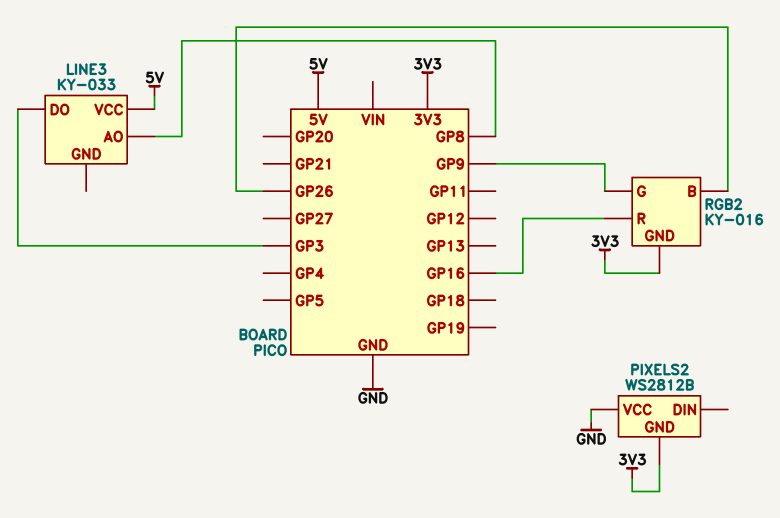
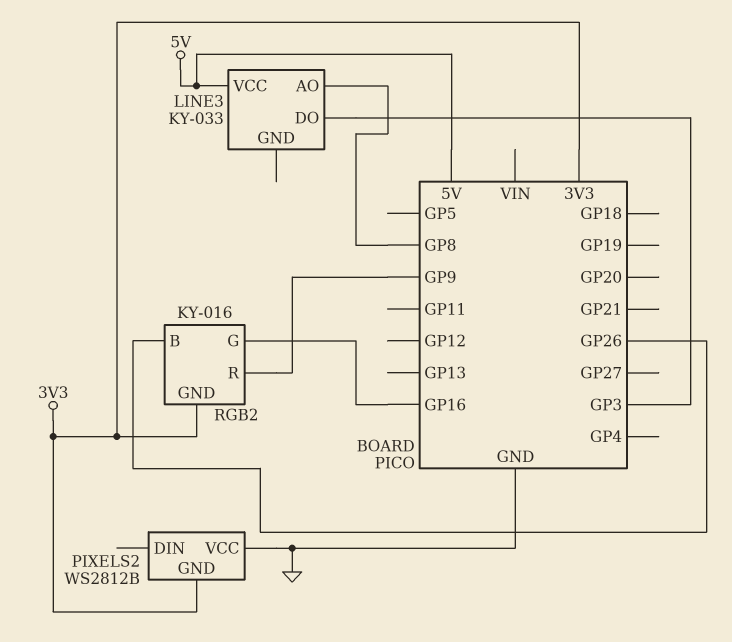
RGB2 pin G: GP9 -> GP16
RGB2 pin R: GP16 -> GP9

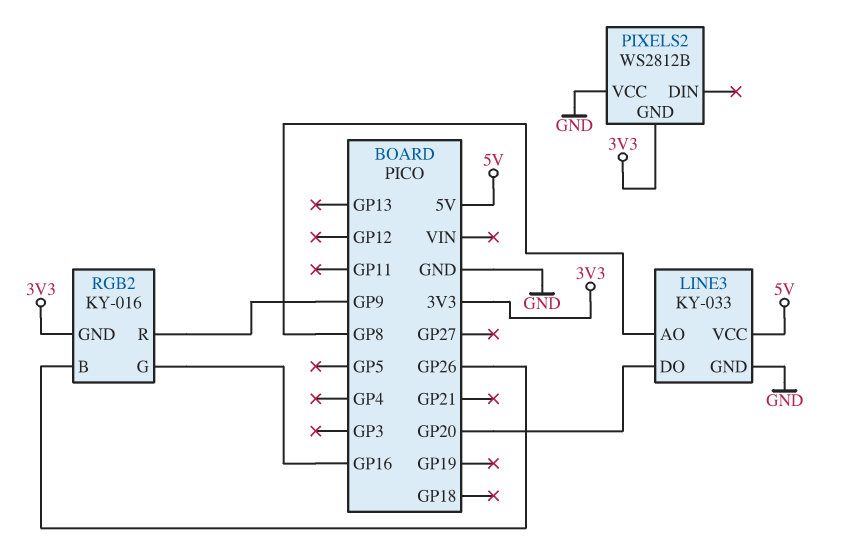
LINE3 pin DO: GP3 -> GP20
LINE3 pin GND: none -> GND

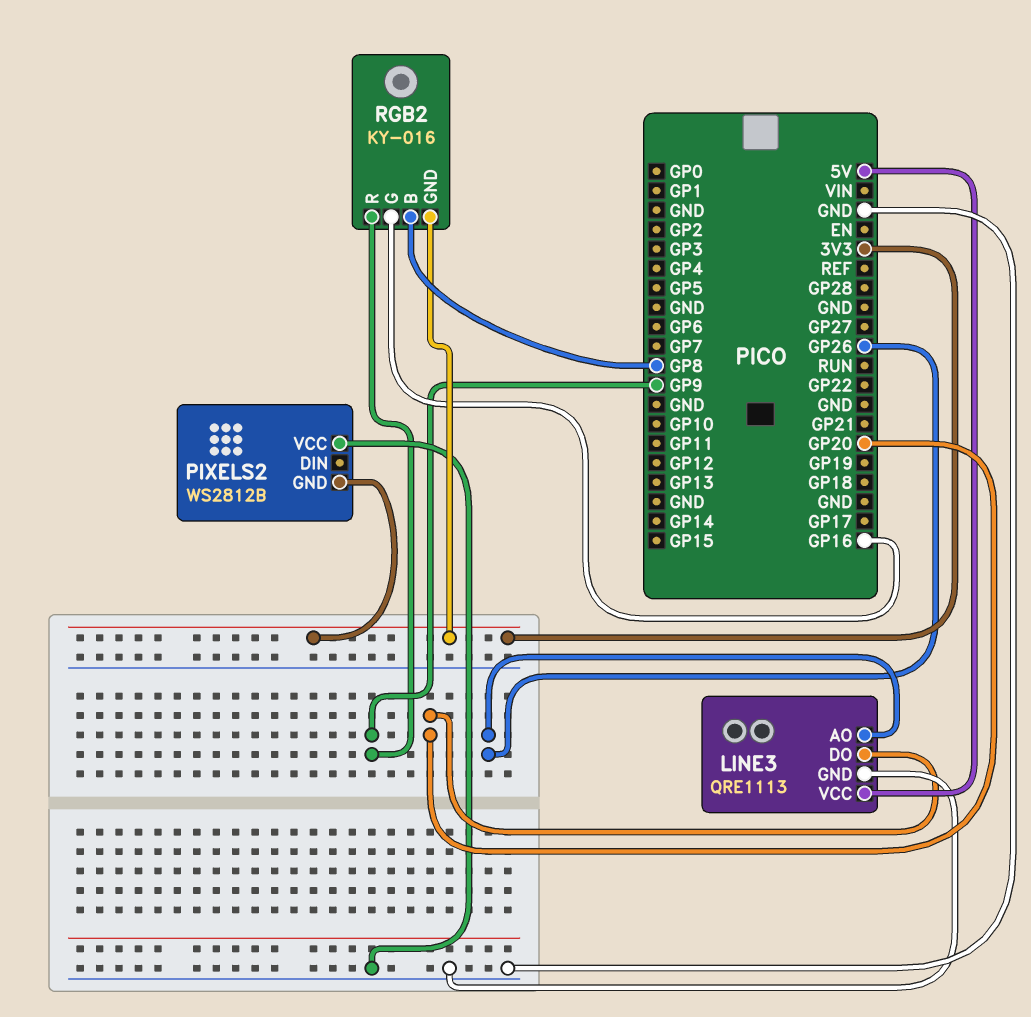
LINE3: KY-033 -> QRE1113
LINE3 pin AO: GP8 -> GP26
RGB2 pin B: GP26 -> GP8

